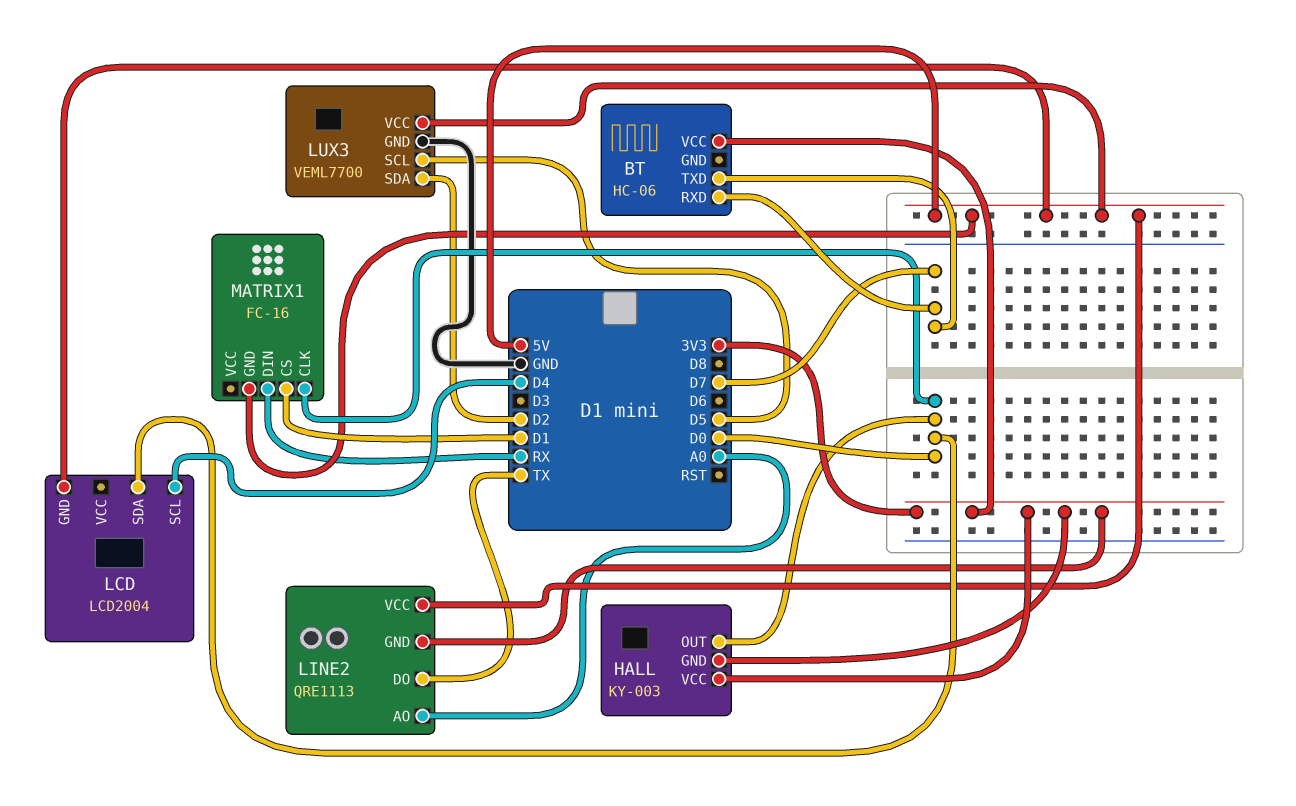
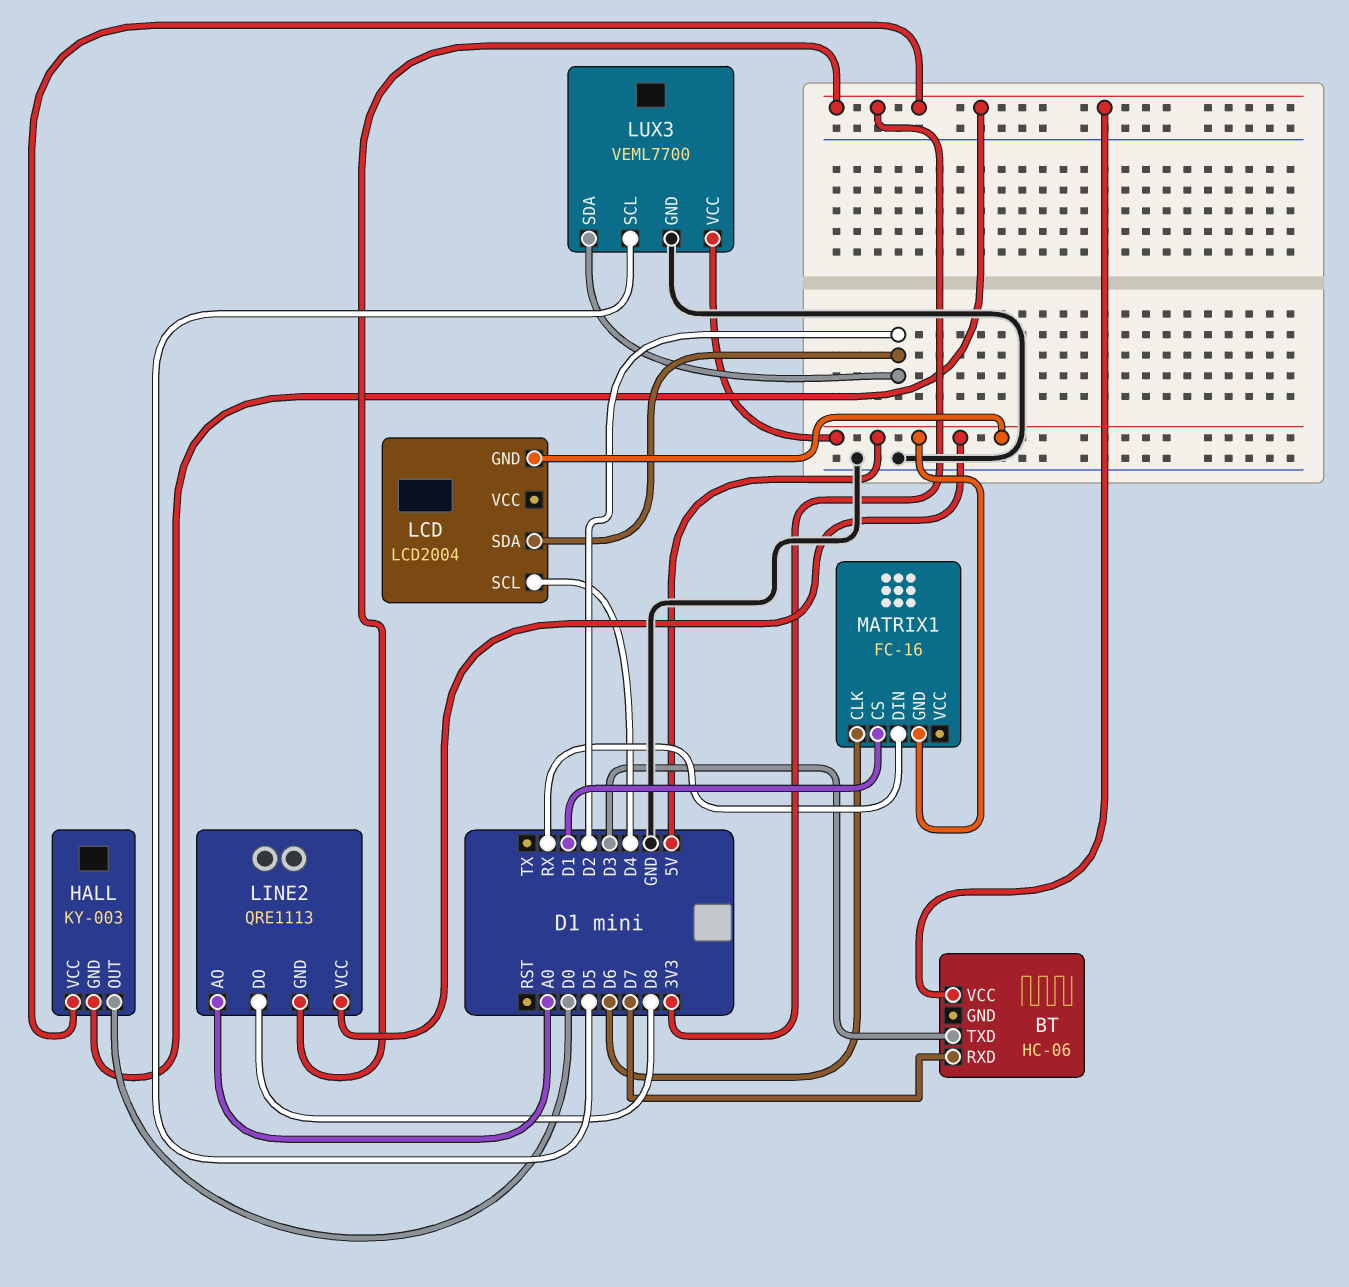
BT pin TXD: D7 -> D3
LCD pin SDA: D0 -> D2
LINE2 pin DO: TX -> D8
MATRIX1 pin CLK: D0 -> D6

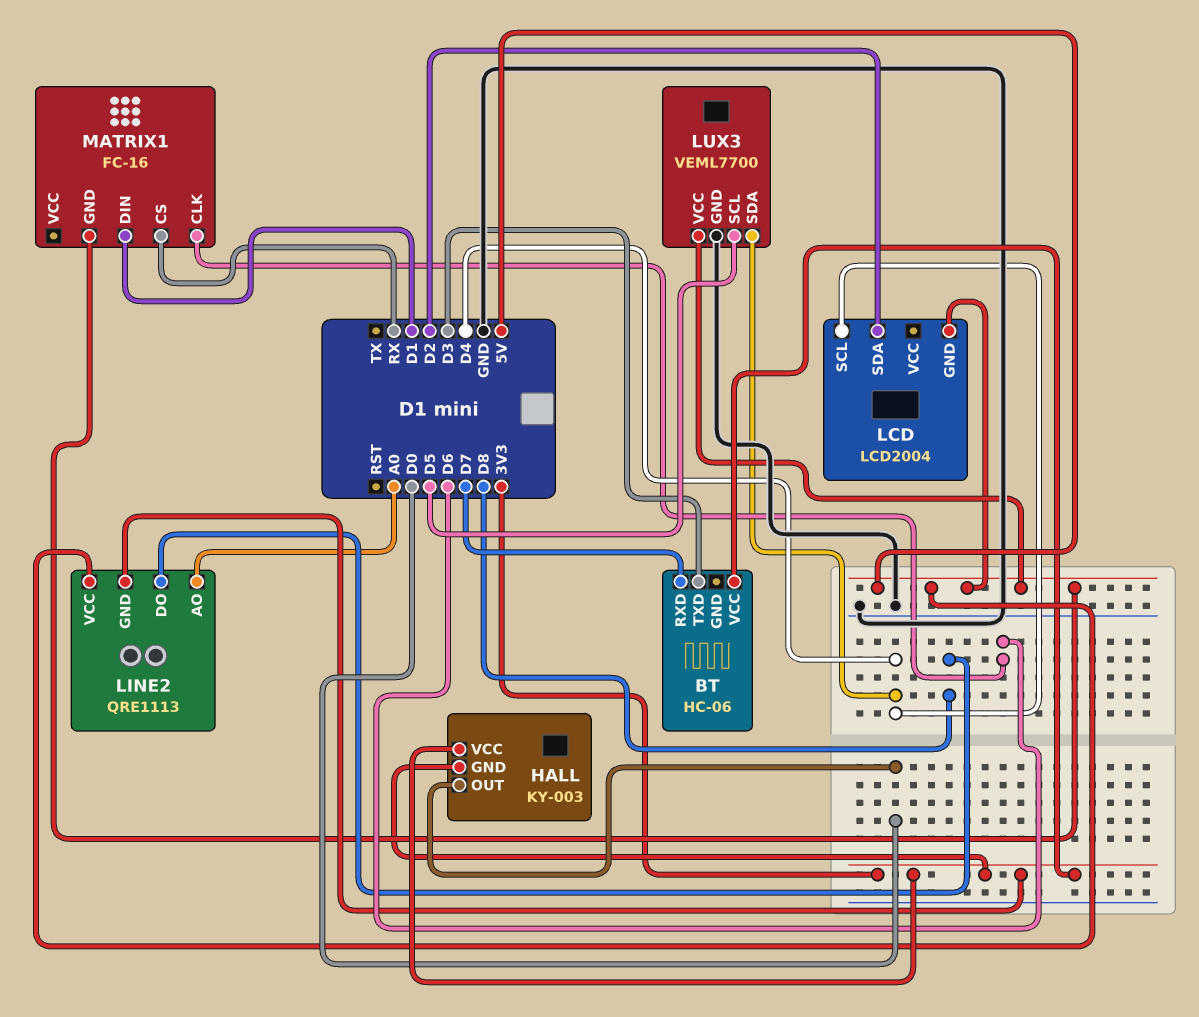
LUX3 pin SDA: D2 -> D4
MATRIX1 pin CS: D1 -> RX
MATRIX1 pin DIN: RX -> D1

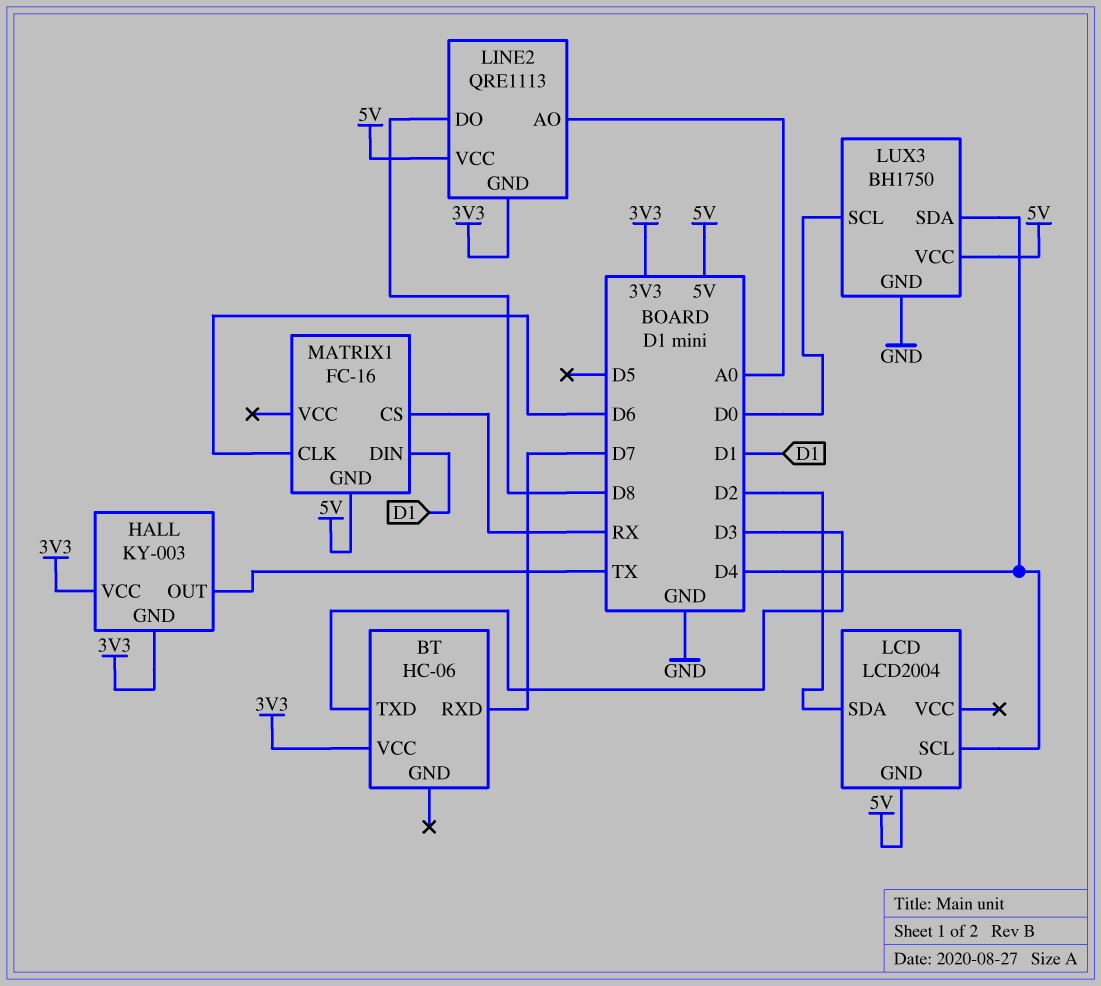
HALL pin OUT: D0 -> TX
LUX3: VEML7700 -> BH1750
LUX3 pin SCL: D5 -> D0

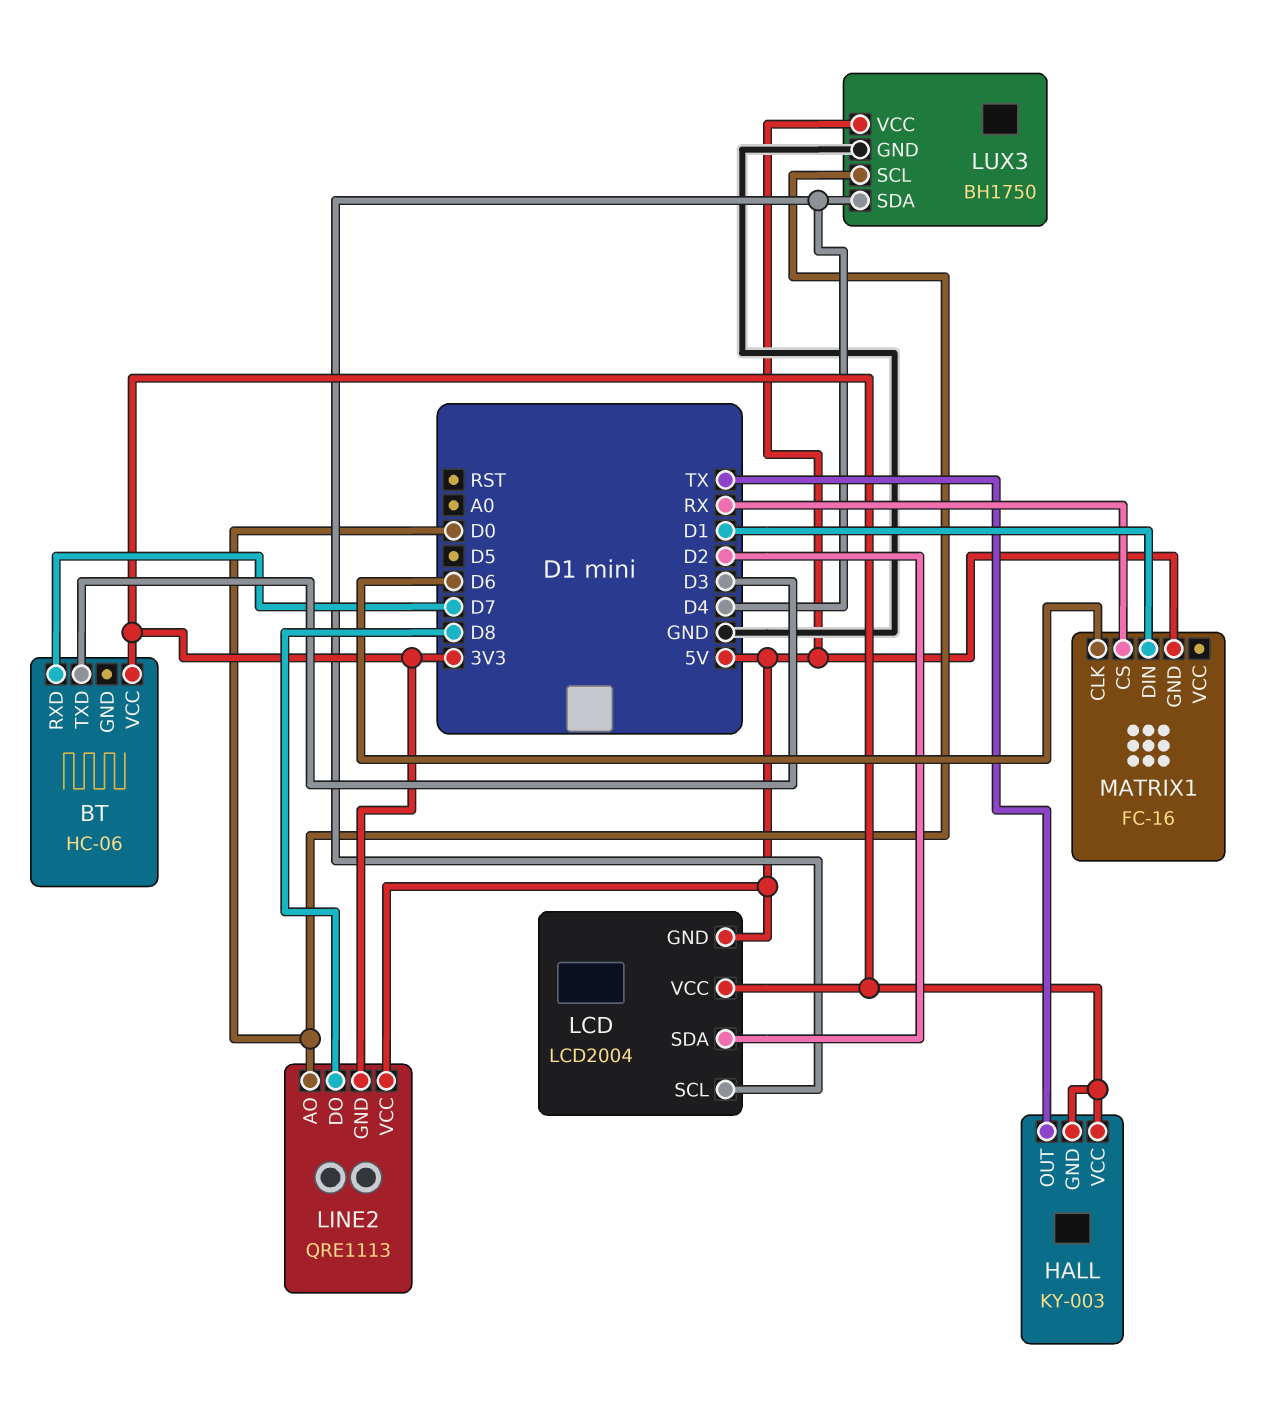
LCD pin VCC: none -> 3V3
LINE2 pin AO: A0 -> D0

